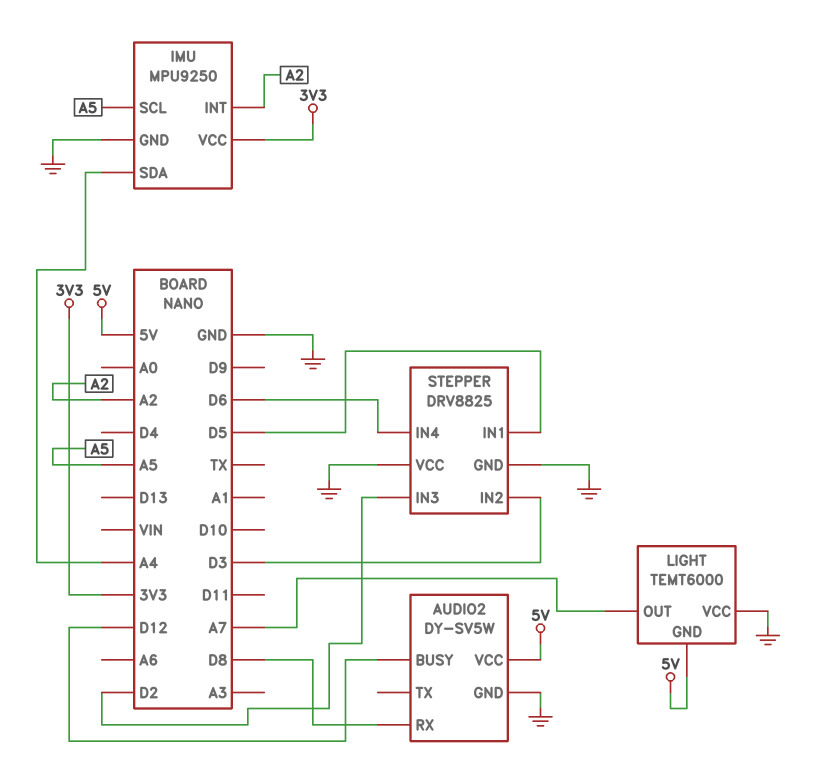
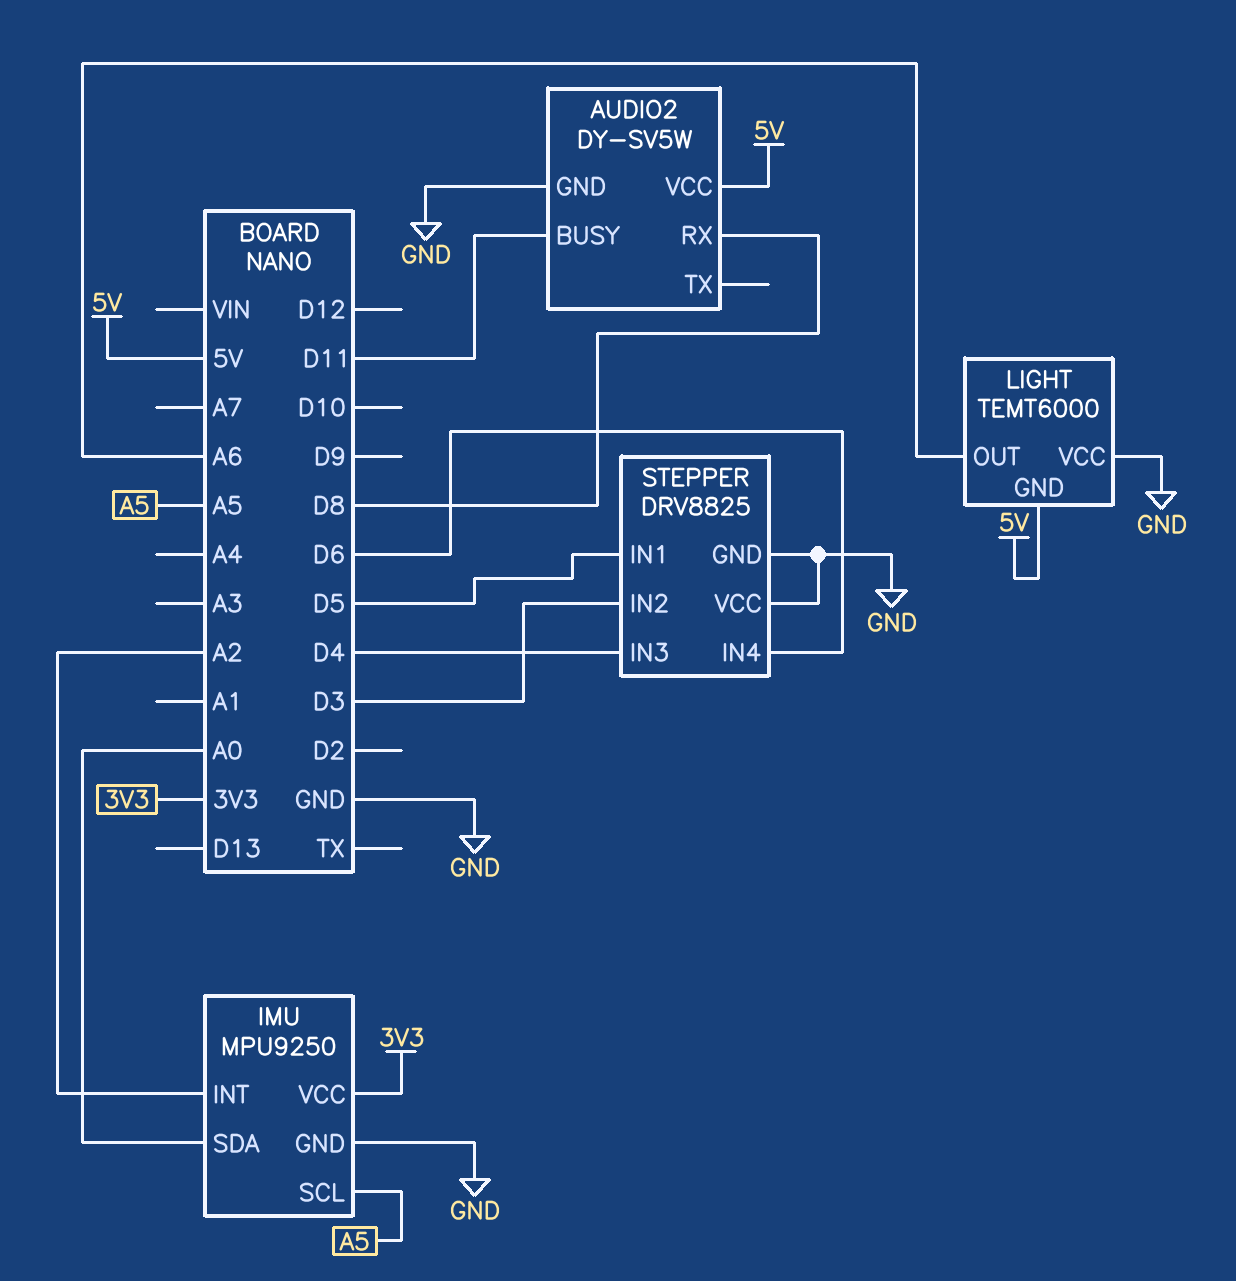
AUDIO2 pin BUSY: D12 -> D11
IMU pin SDA: A4 -> A0
LIGHT pin OUT: A7 -> A6
STEPPER pin IN3: D2 -> D4

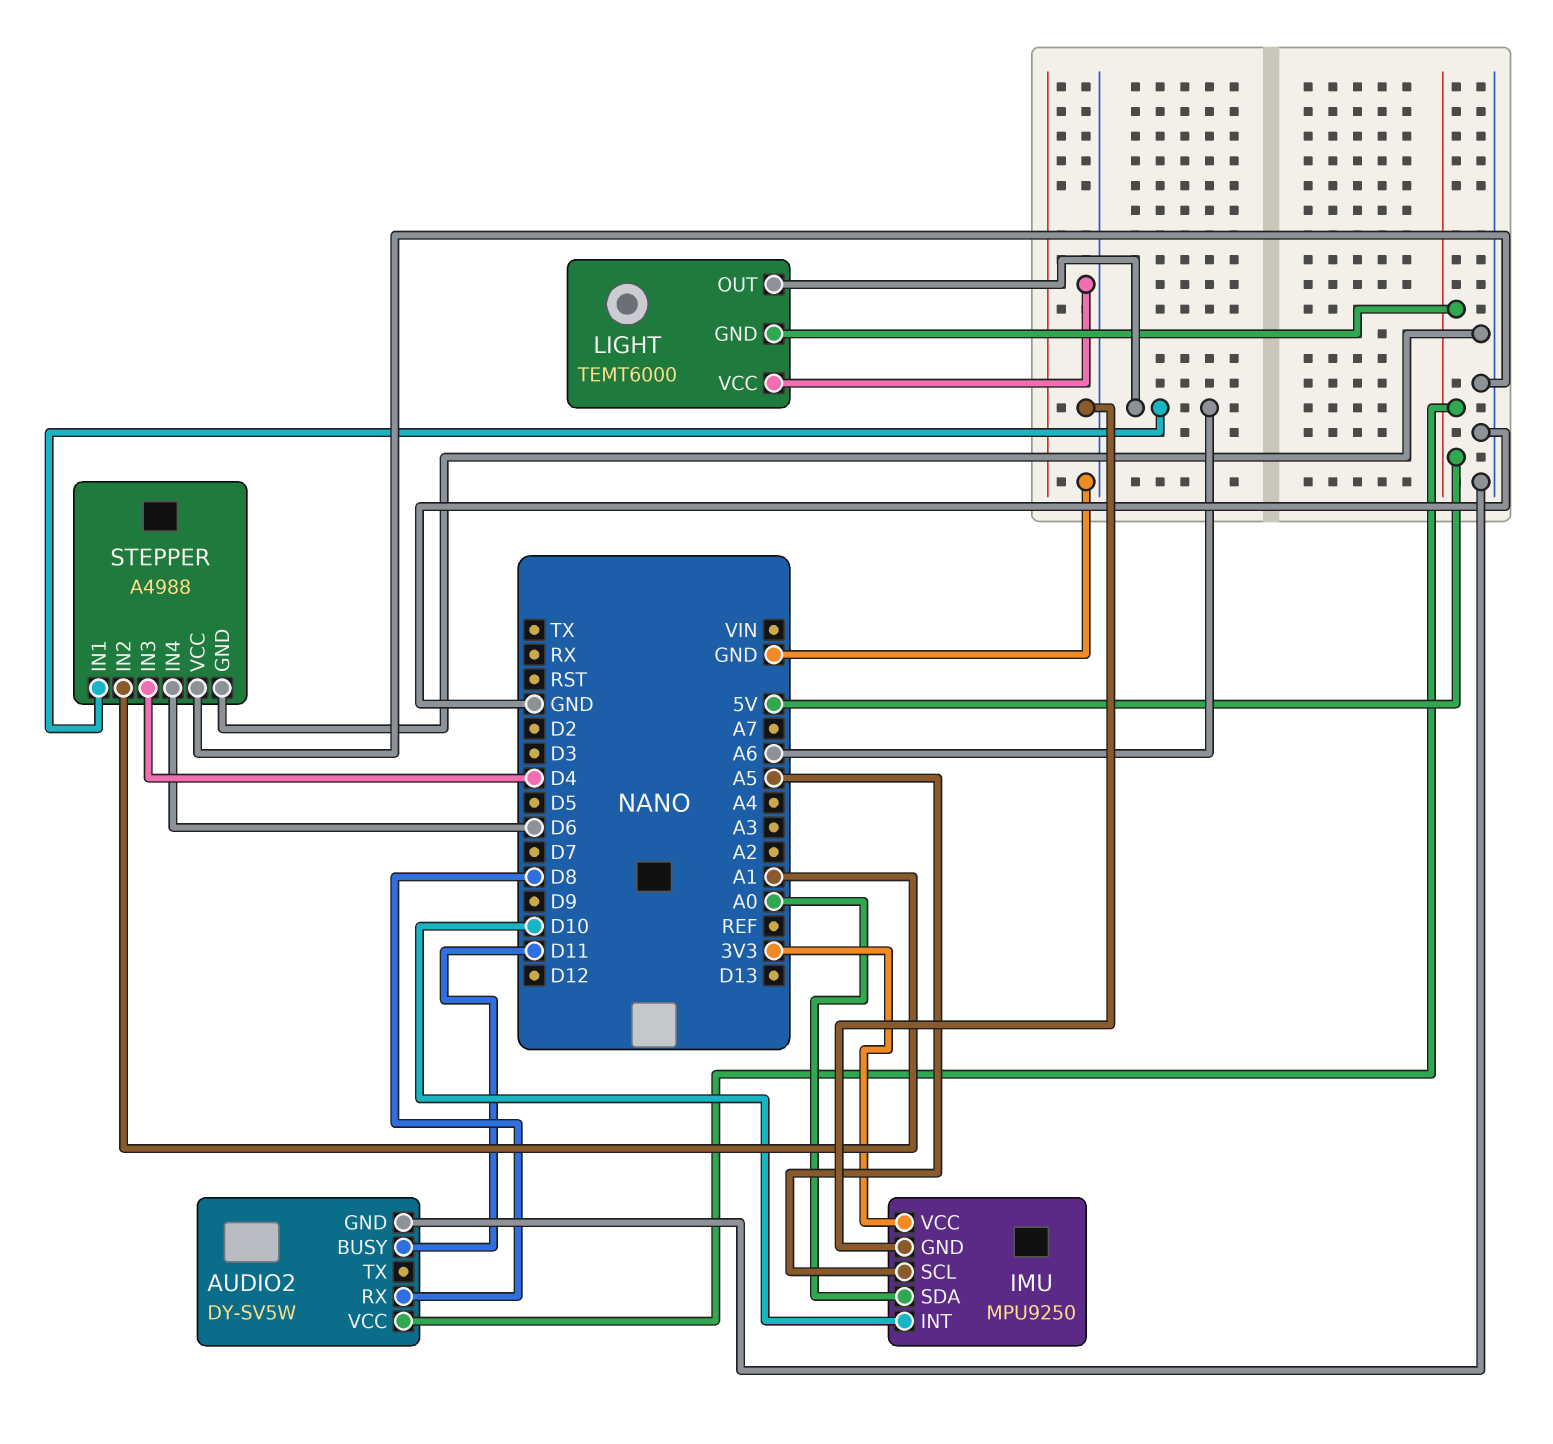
IMU pin INT: A2 -> D10
STEPPER: DRV8825 -> A4988
STEPPER pin IN1: D5 -> A6
STEPPER pin IN2: D3 -> A1

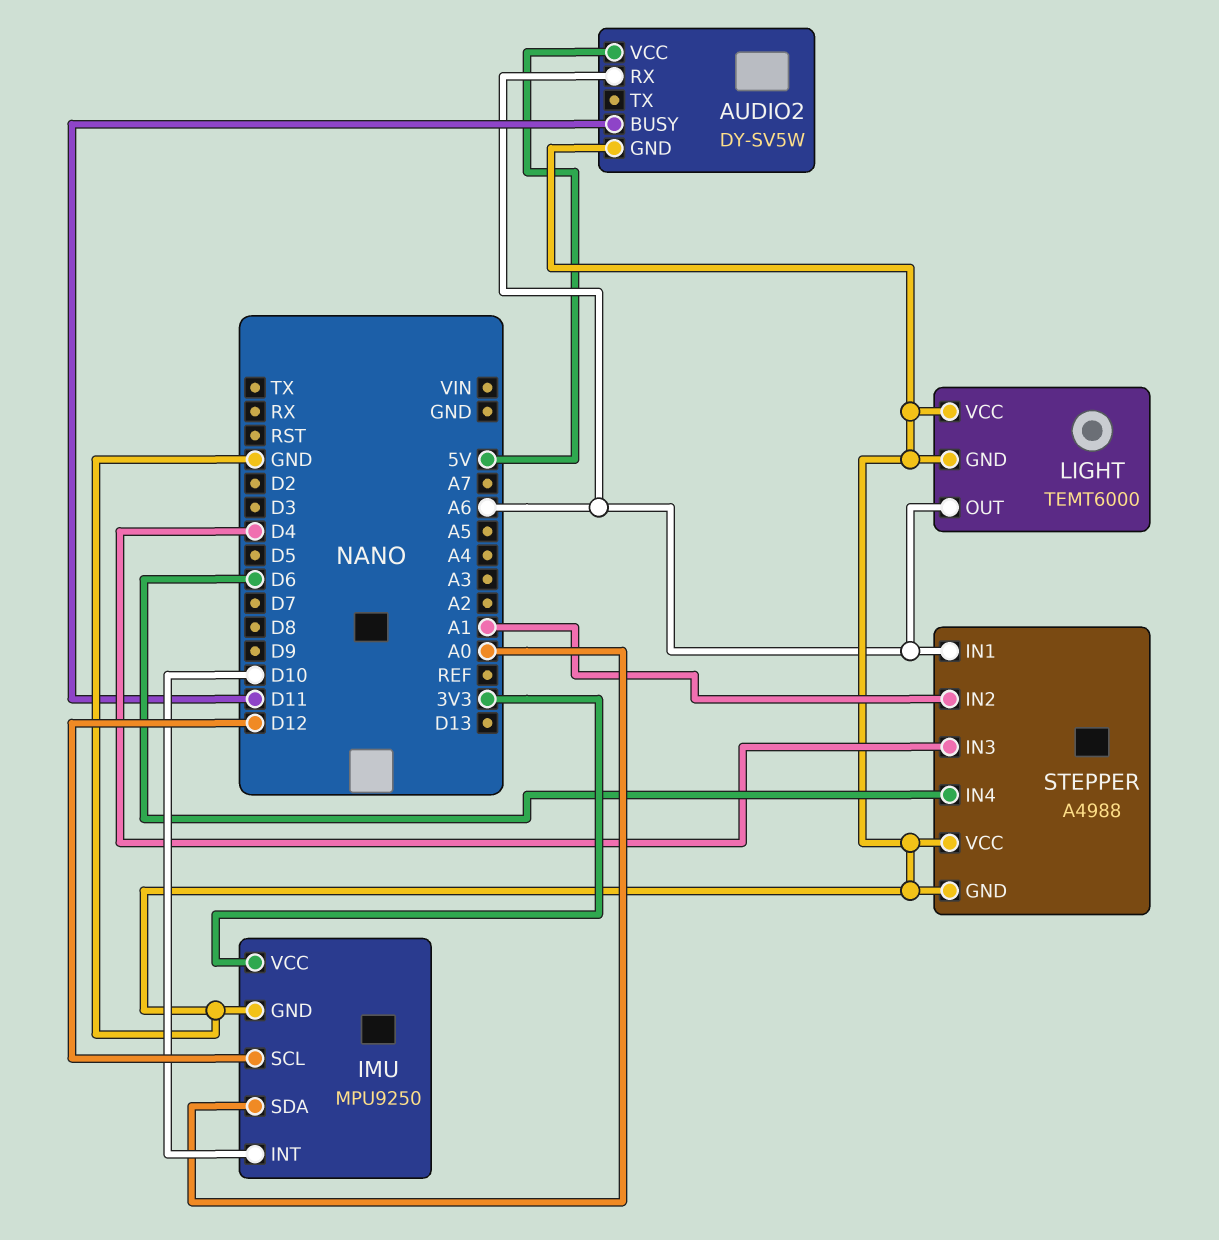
AUDIO2 pin RX: D8 -> A6
IMU pin SCL: A5 -> D12
LIGHT pin GND: 5V -> GND

